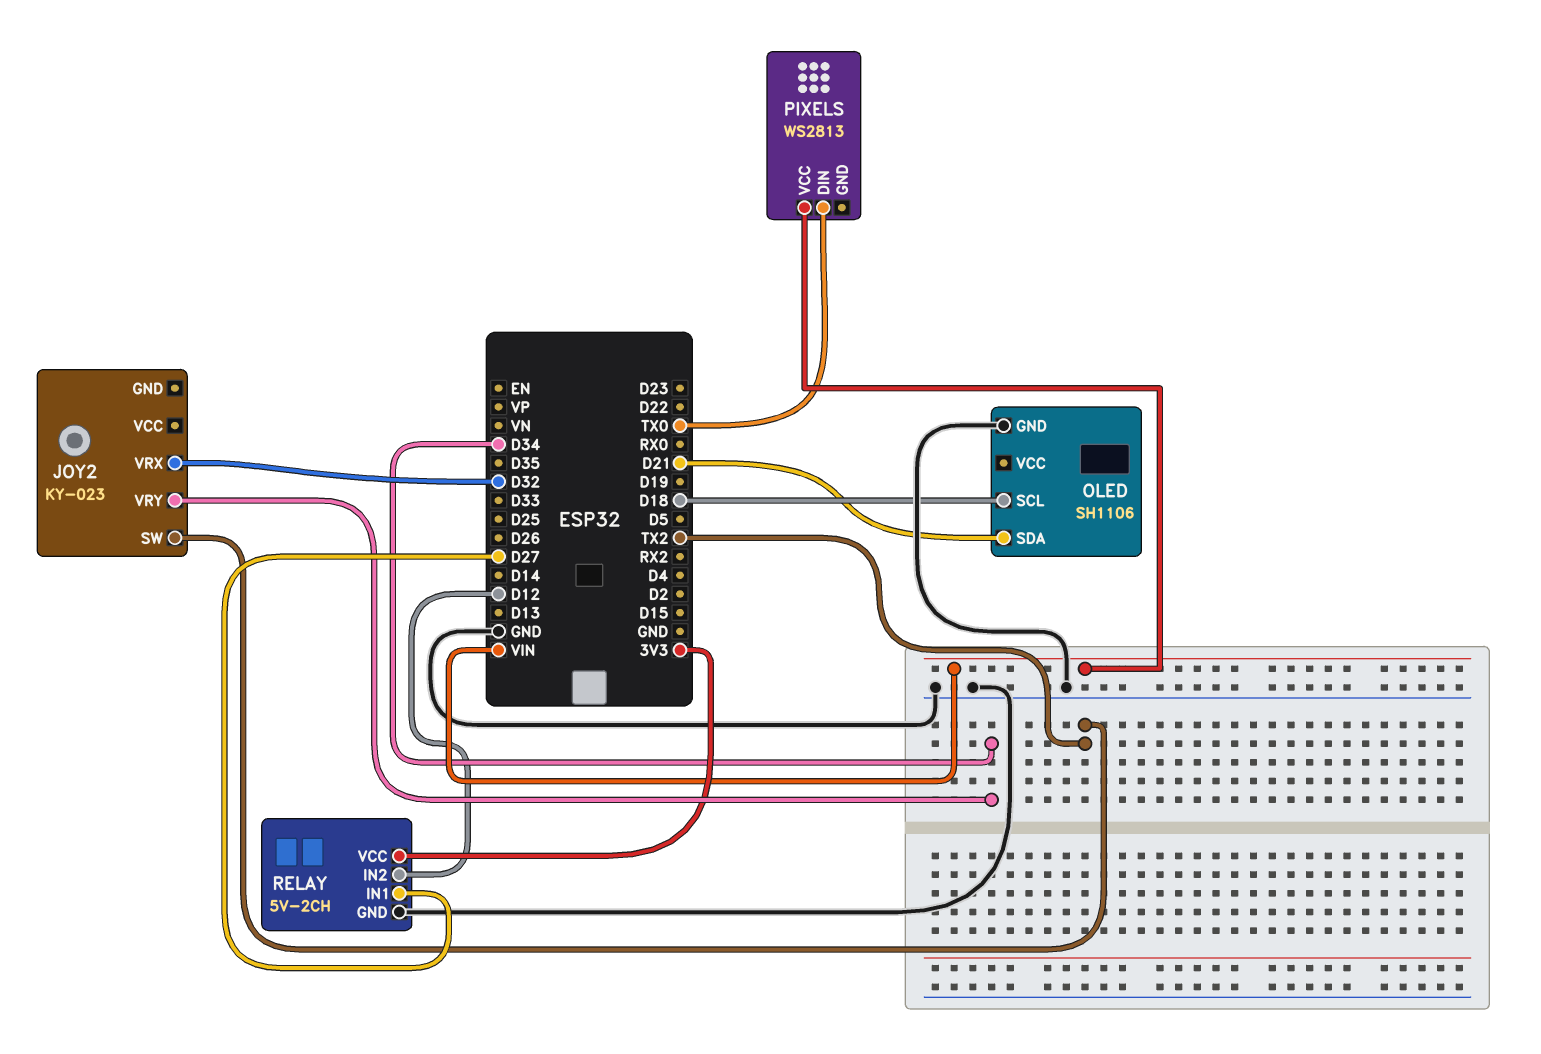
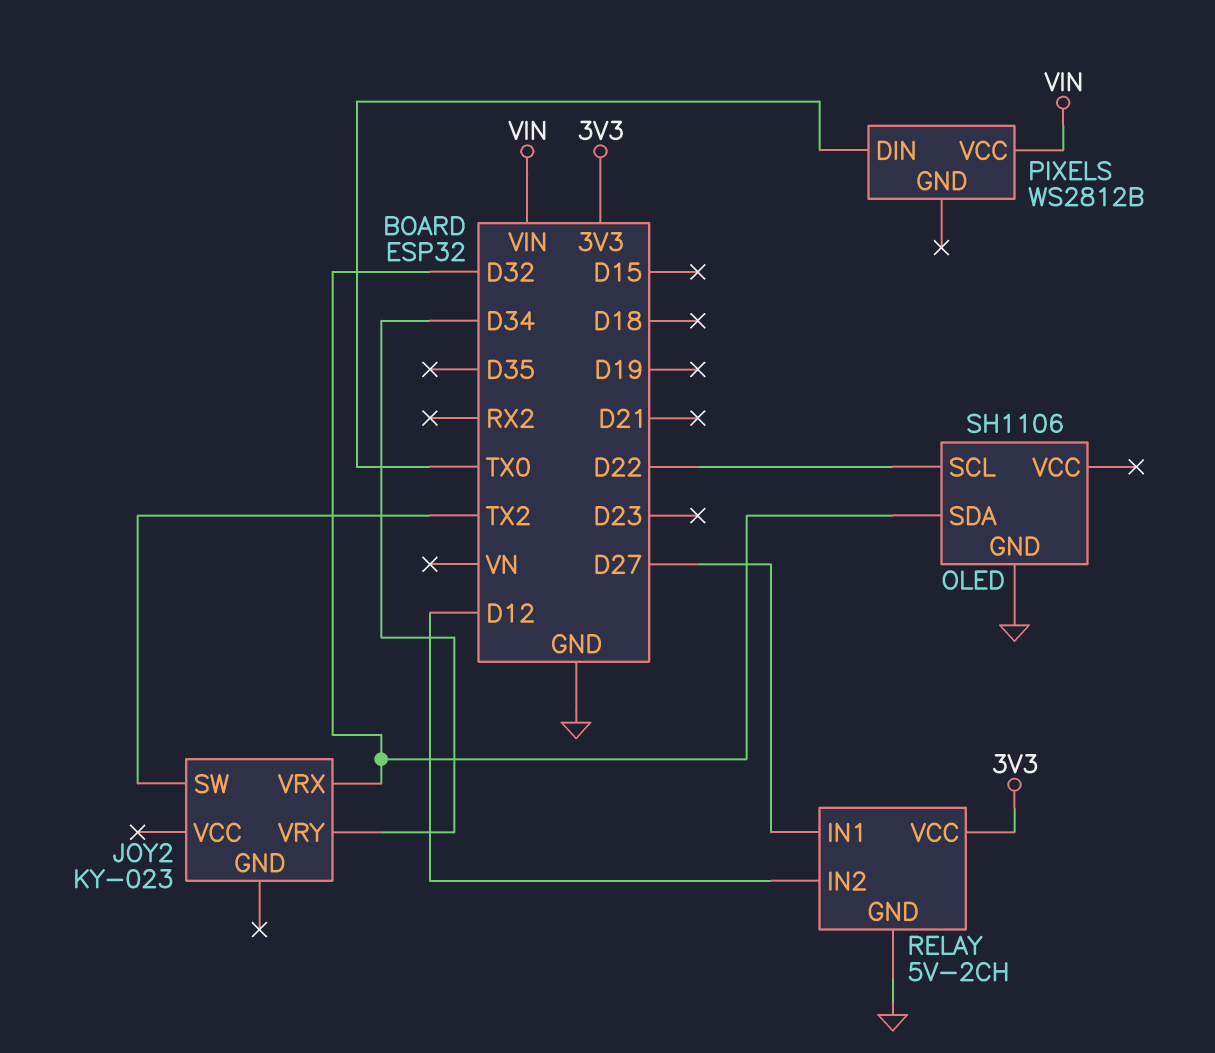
OLED pin SCL: D18 -> D22
OLED pin SDA: D21 -> D32
PIXELS: WS2813 -> WS2812B

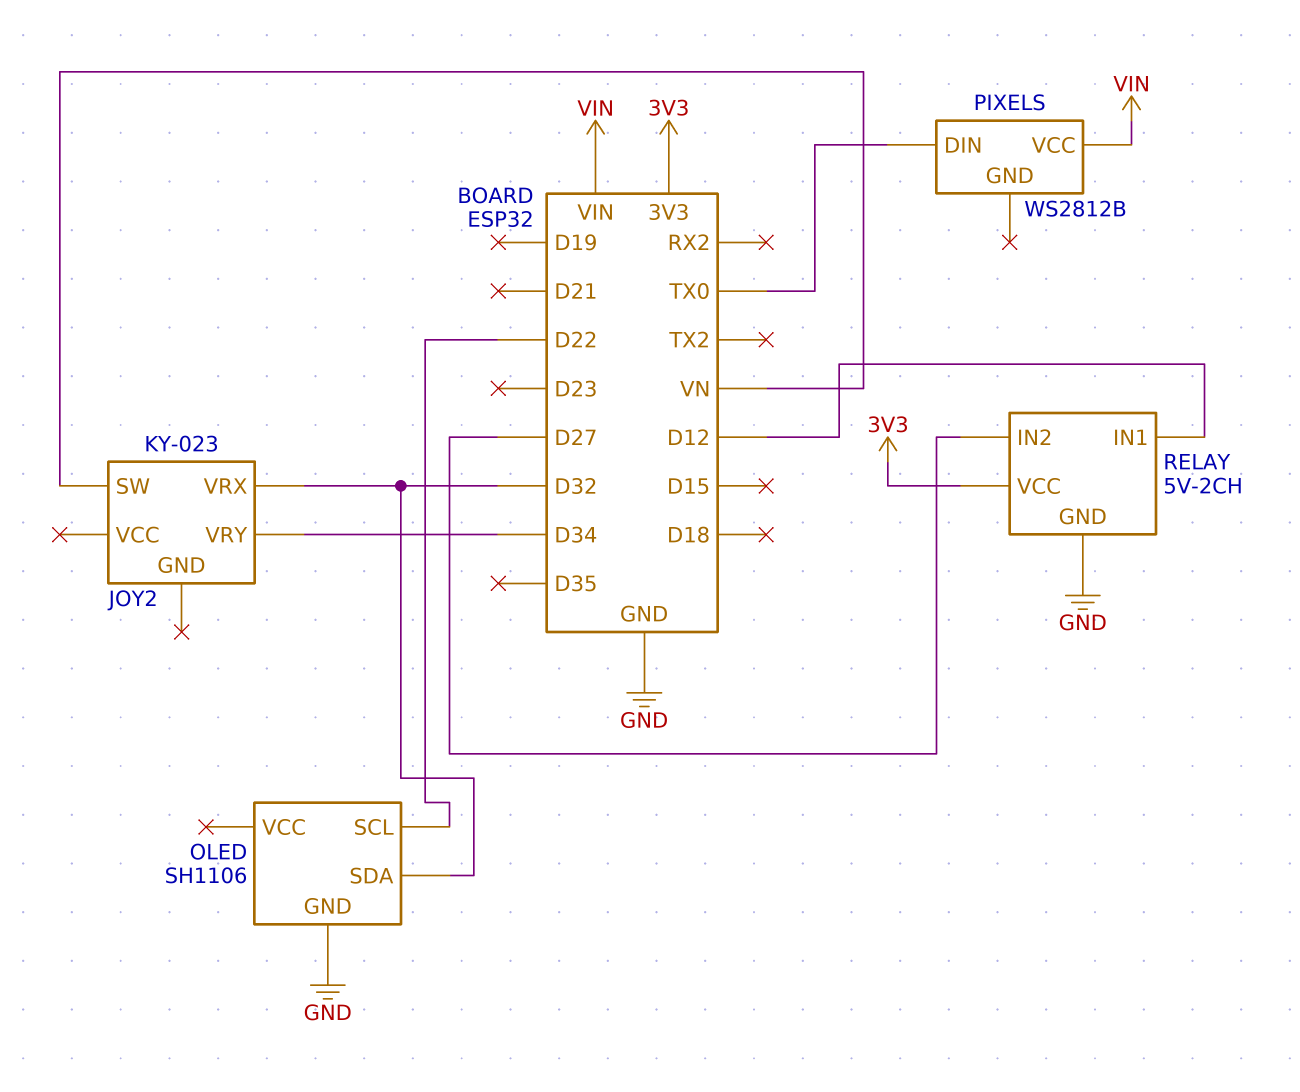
JOY2 pin SW: TX2 -> VN
RELAY pin IN1: D27 -> D12
RELAY pin IN2: D12 -> D27

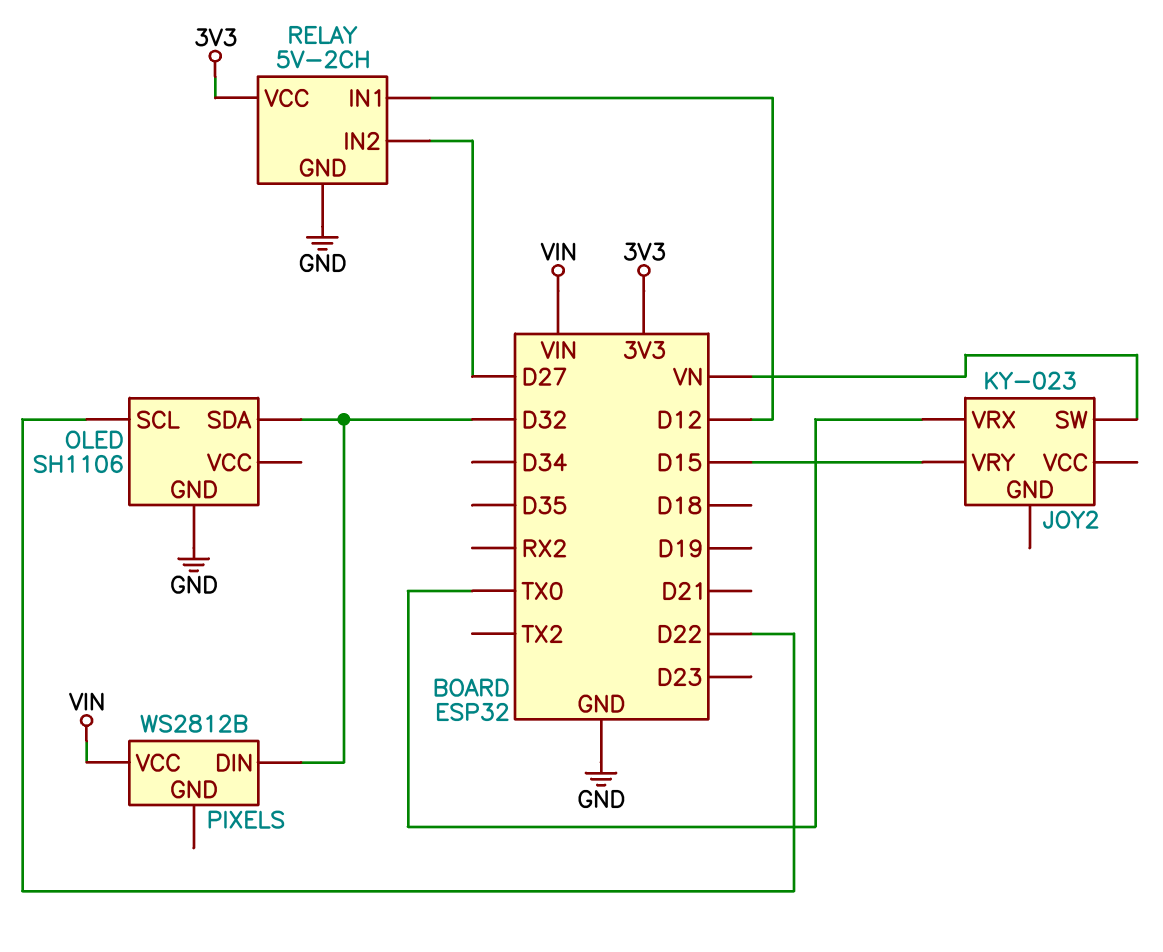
JOY2 pin VRX: D32 -> TX0
JOY2 pin VRY: D34 -> D15
PIXELS pin DIN: TX0 -> D32

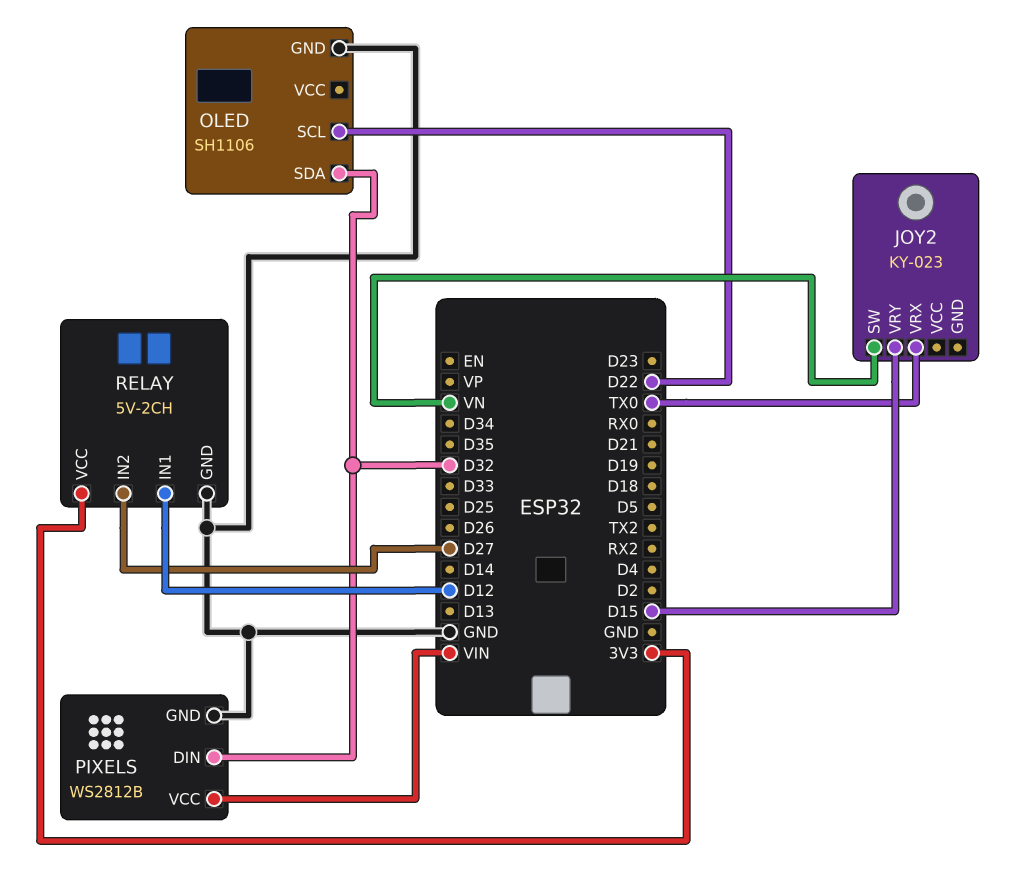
PIXELS pin GND: none -> GND

